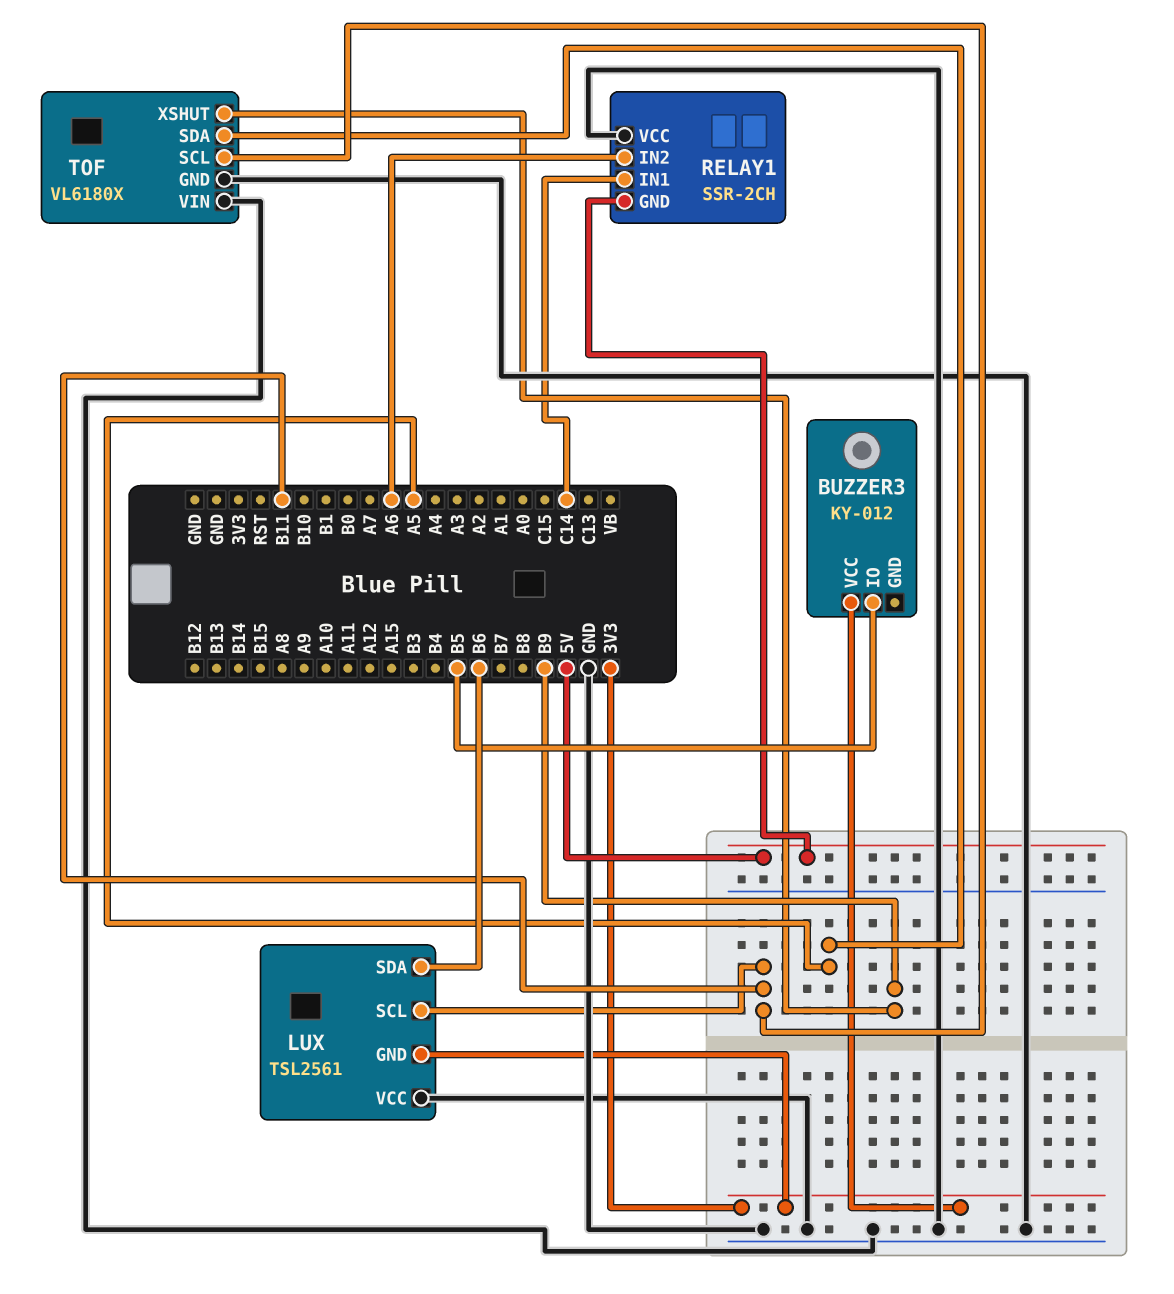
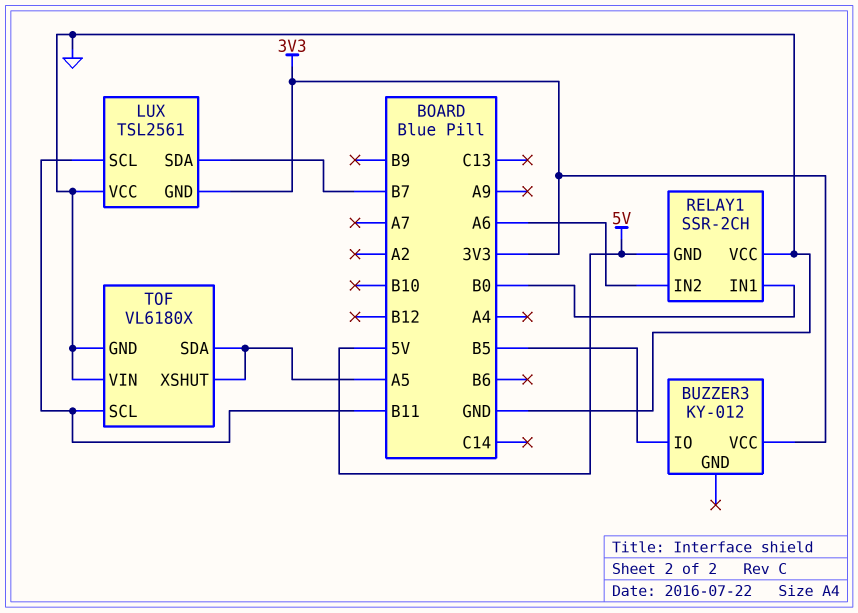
LUX pin SDA: B6 -> B7
RELAY1 pin IN1: C14 -> B0
TOF pin XSHUT: B9 -> A5

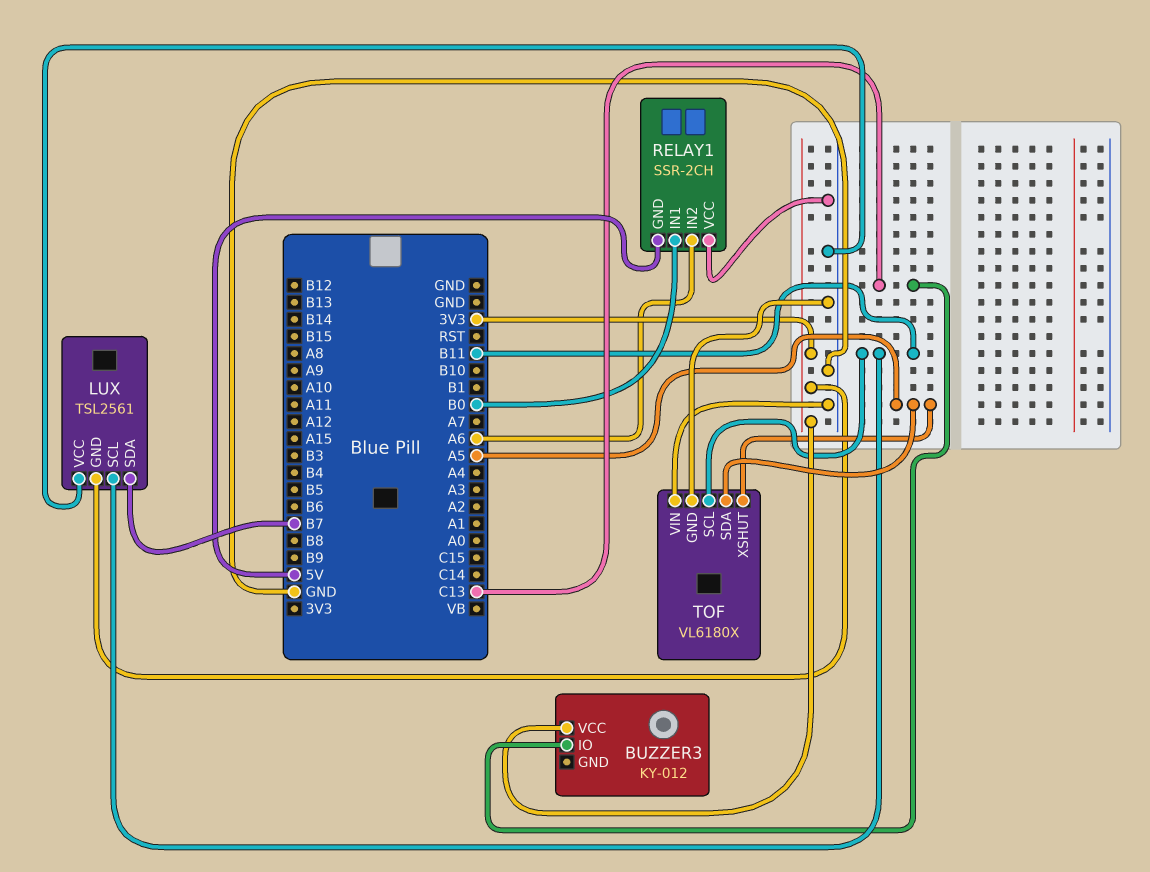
BUZZER3 pin IO: B5 -> C13

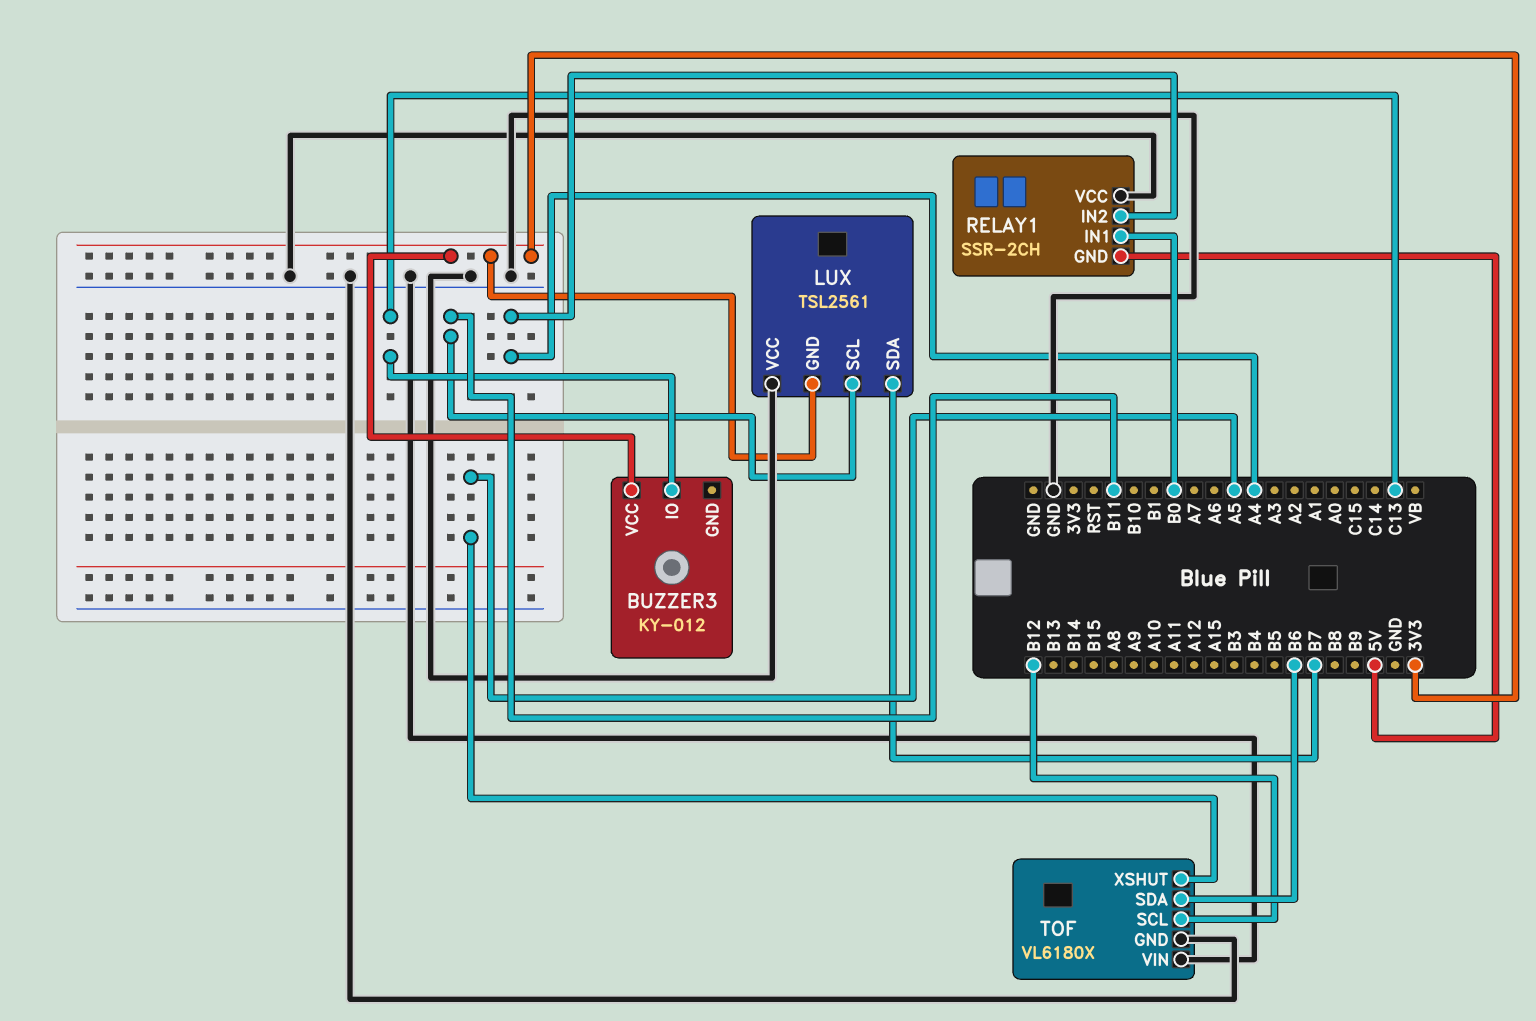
RELAY1 pin IN2: A6 -> A4
TOF pin SCL: B11 -> B12
TOF pin SDA: A5 -> B6

